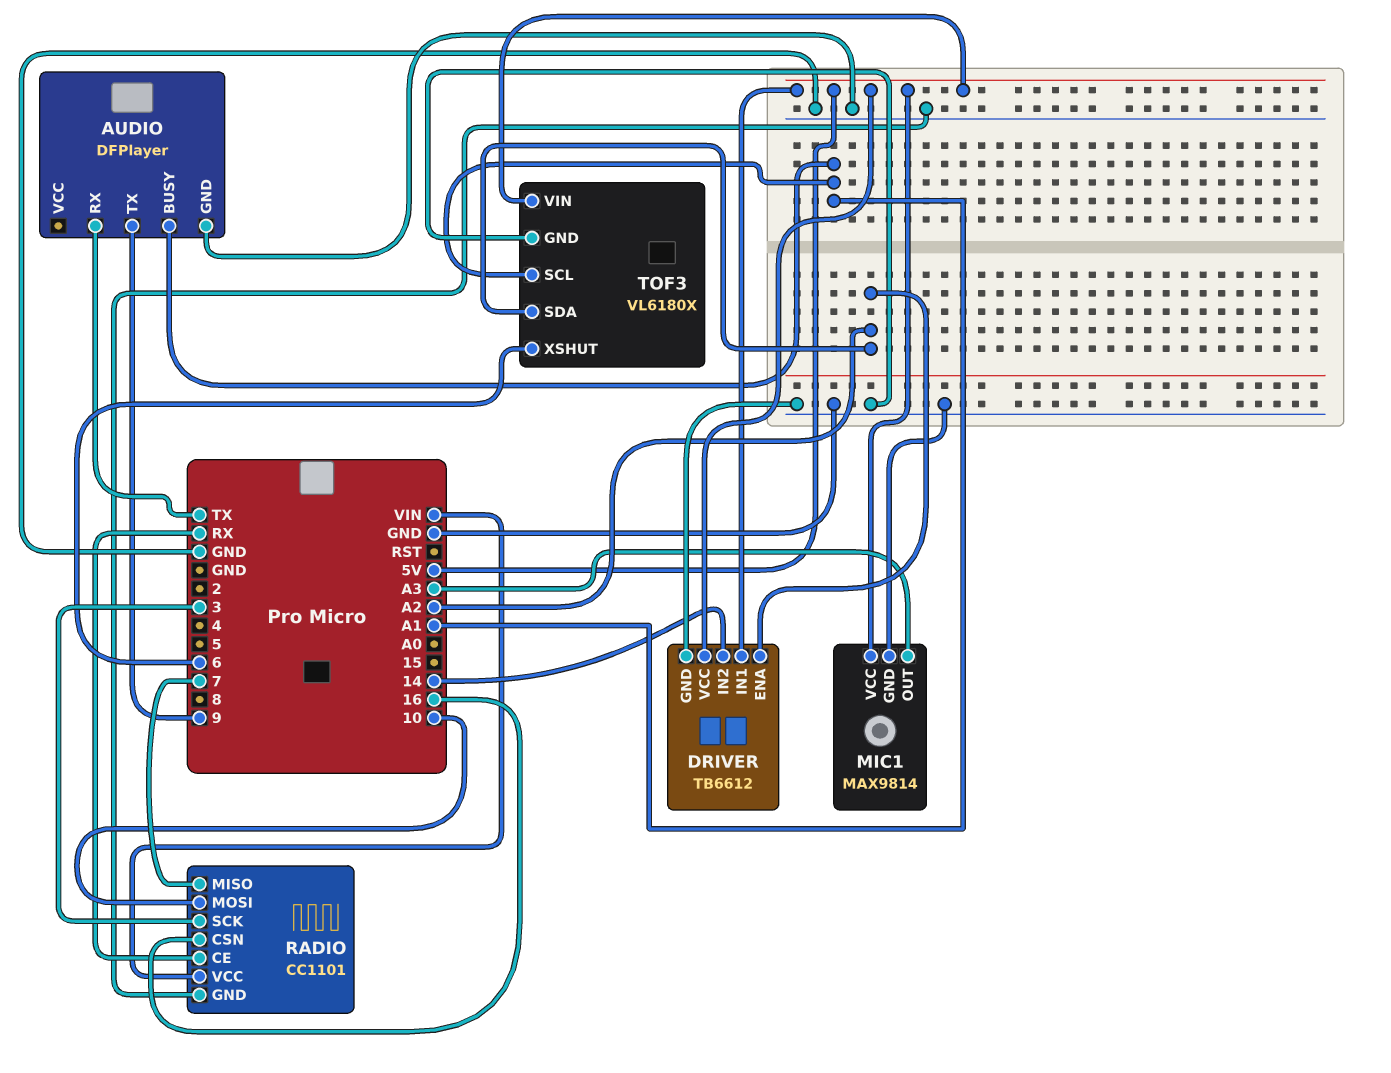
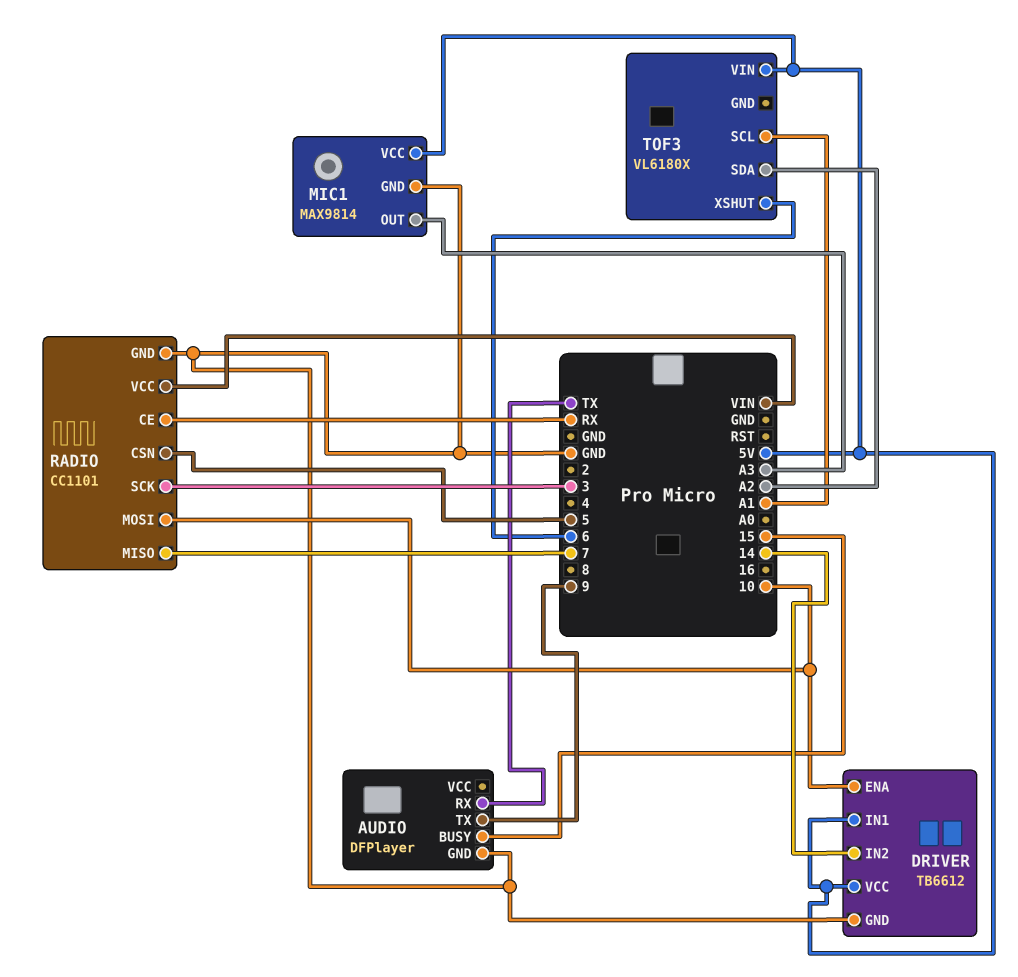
AUDIO pin BUSY: A1 -> 15
DRIVER pin ENA: A2 -> 10
RADIO pin CSN: 16 -> 5
TOF3 pin GND: GND -> none

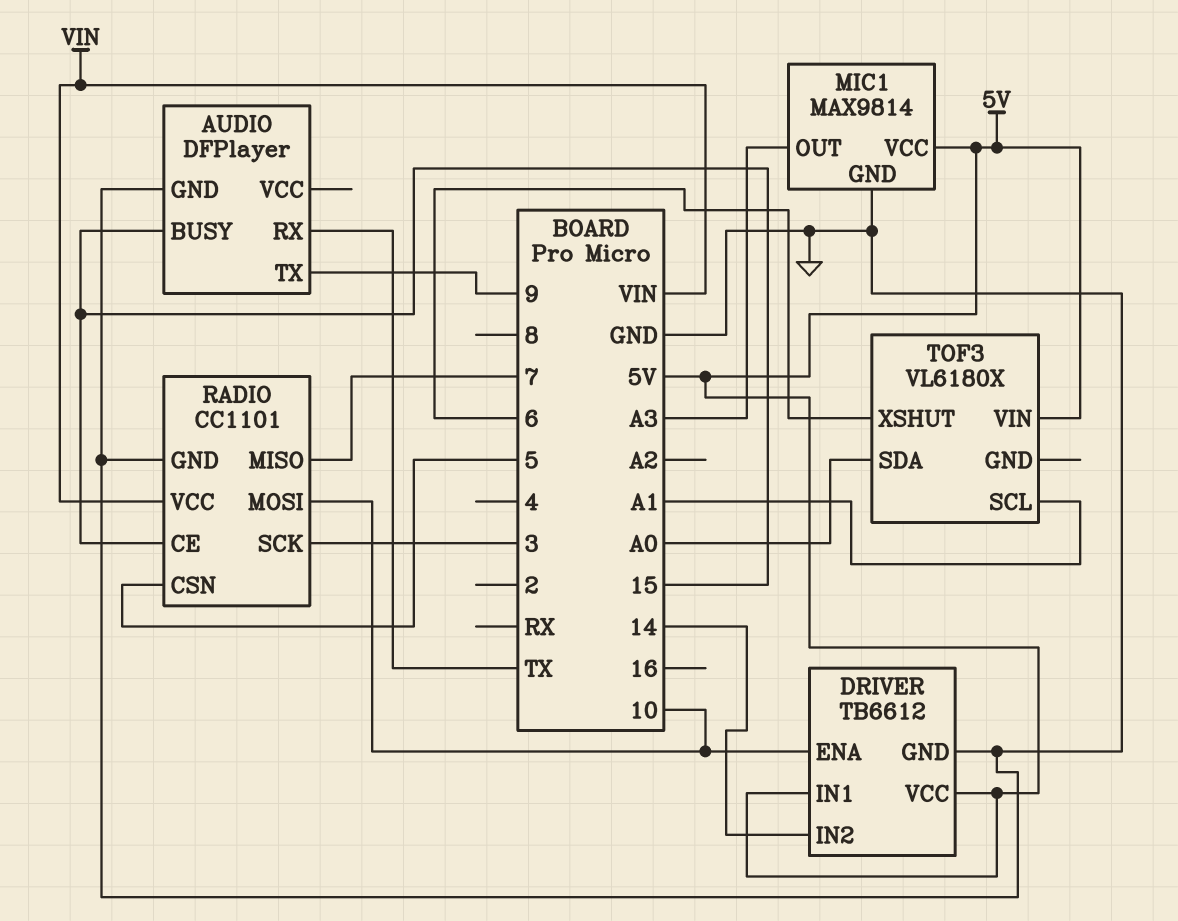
RADIO pin CE: RX -> 15
TOF3 pin SDA: A2 -> A0

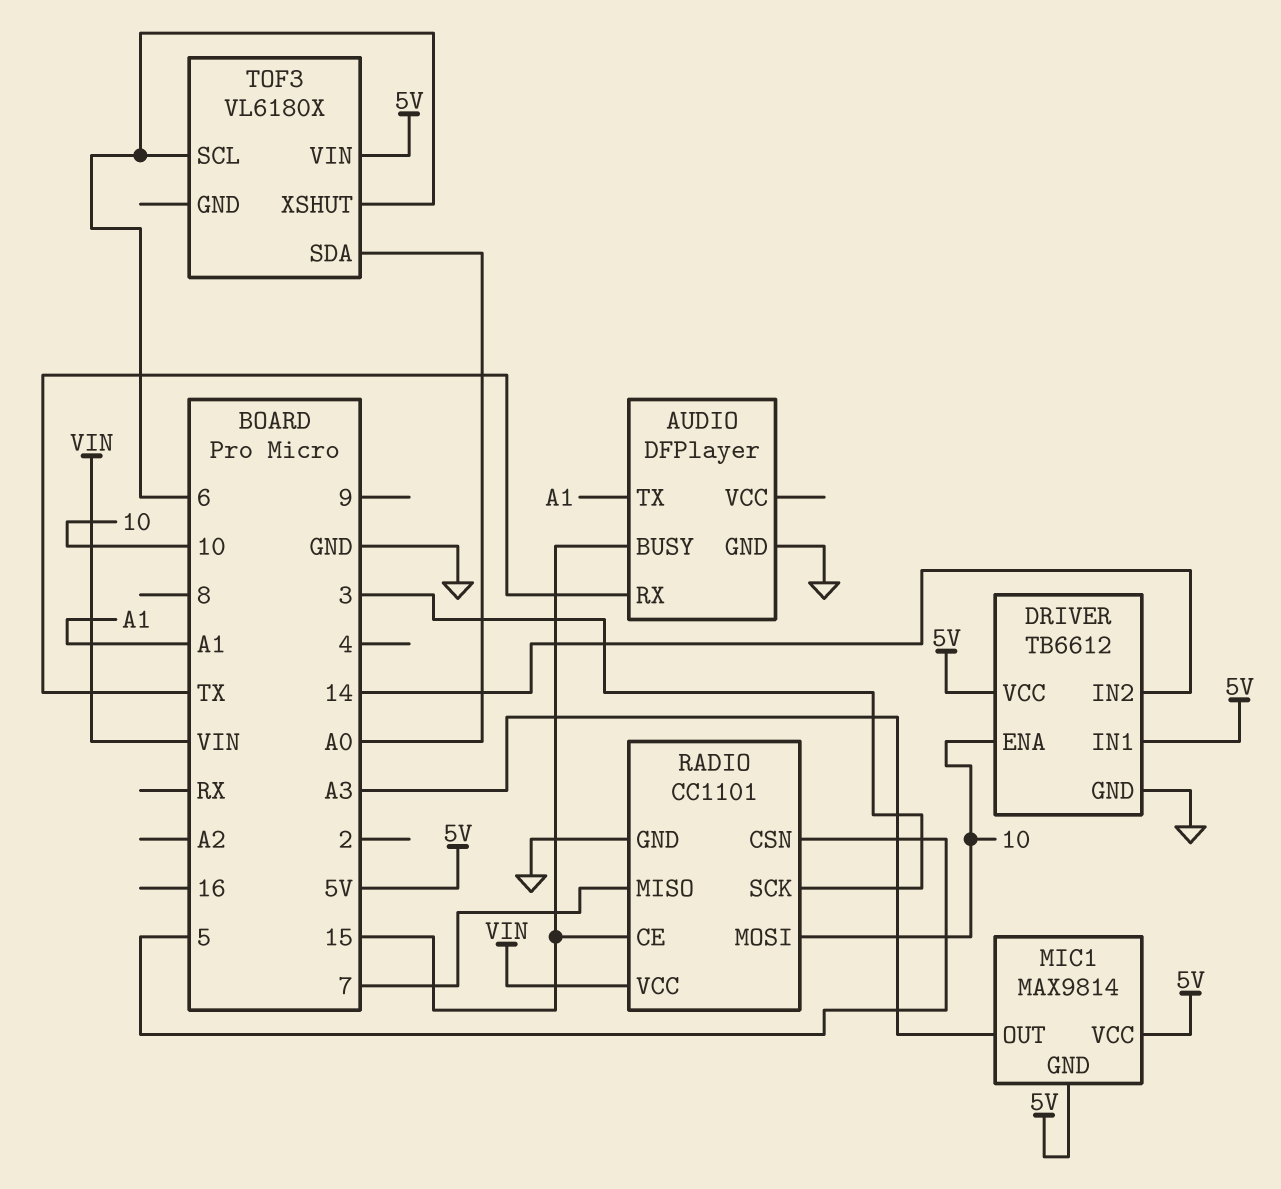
AUDIO pin TX: 9 -> A1
MIC1 pin GND: GND -> 5V
TOF3 pin SCL: A1 -> 6

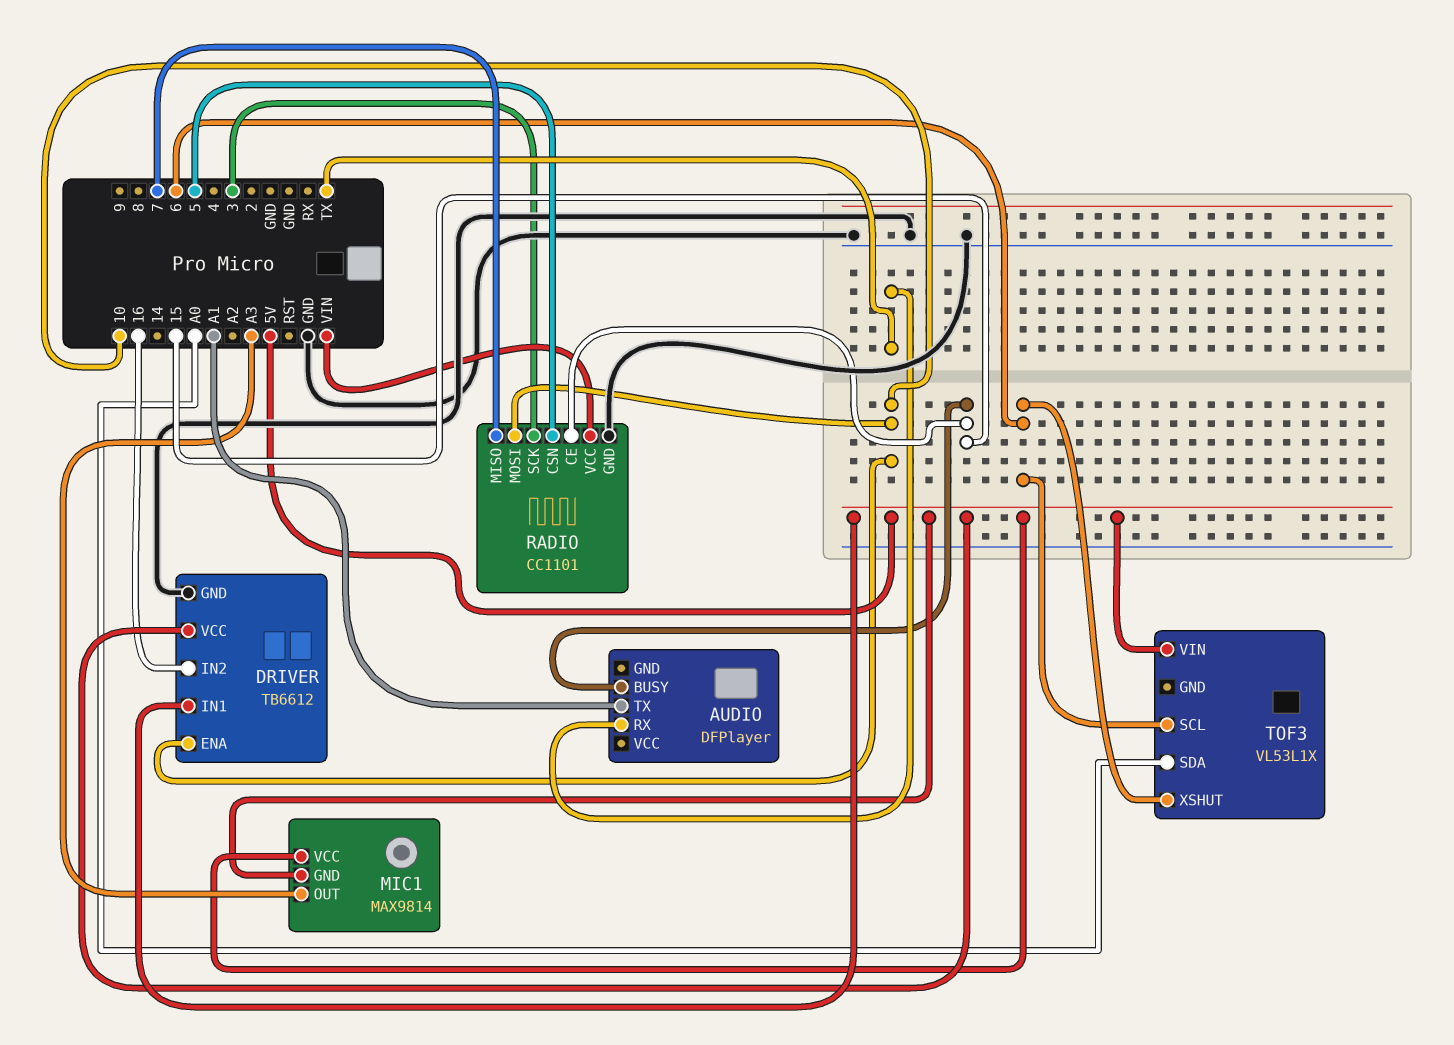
AUDIO pin GND: GND -> none
DRIVER pin IN2: 14 -> 16
TOF3: VL6180X -> VL53L1X

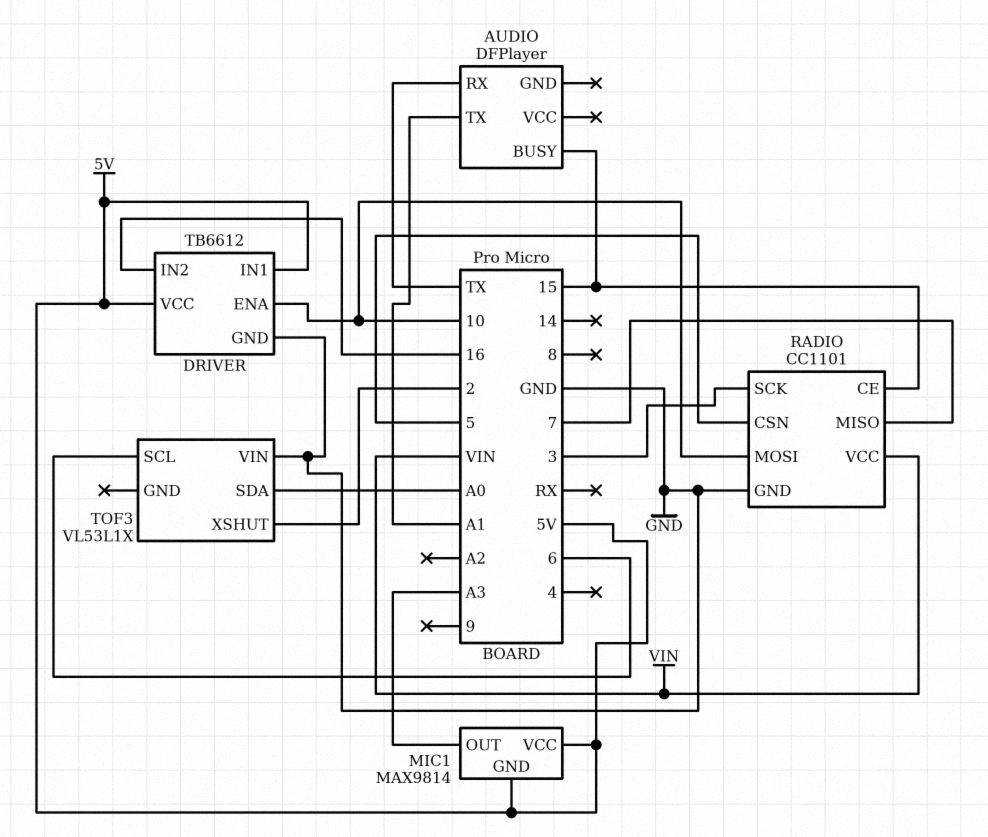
TOF3 pin VIN: 5V -> GND
TOF3 pin XSHUT: 6 -> 2

